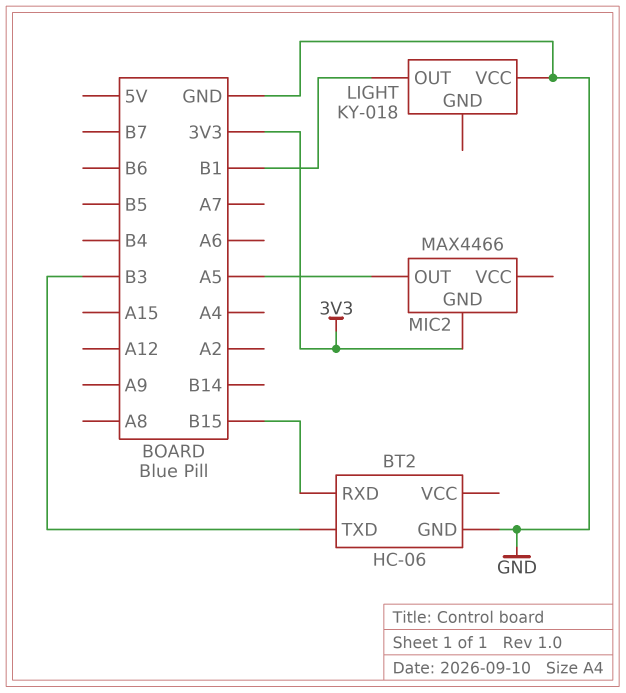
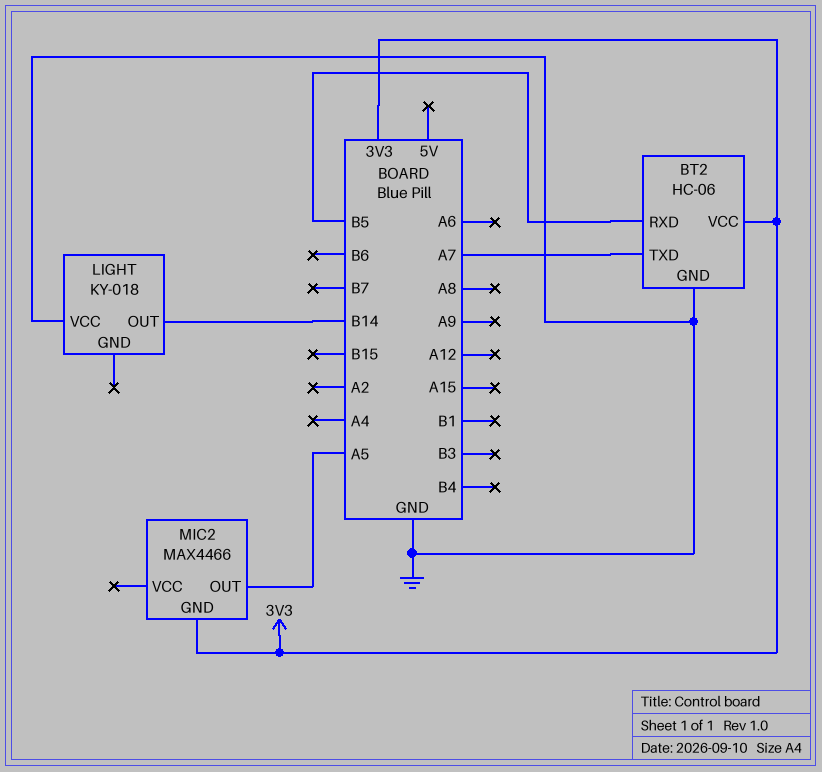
BT2 pin RXD: B15 -> B5
BT2 pin TXD: B3 -> A7
BT2 pin VCC: none -> 3V3
LIGHT pin OUT: B1 -> B14

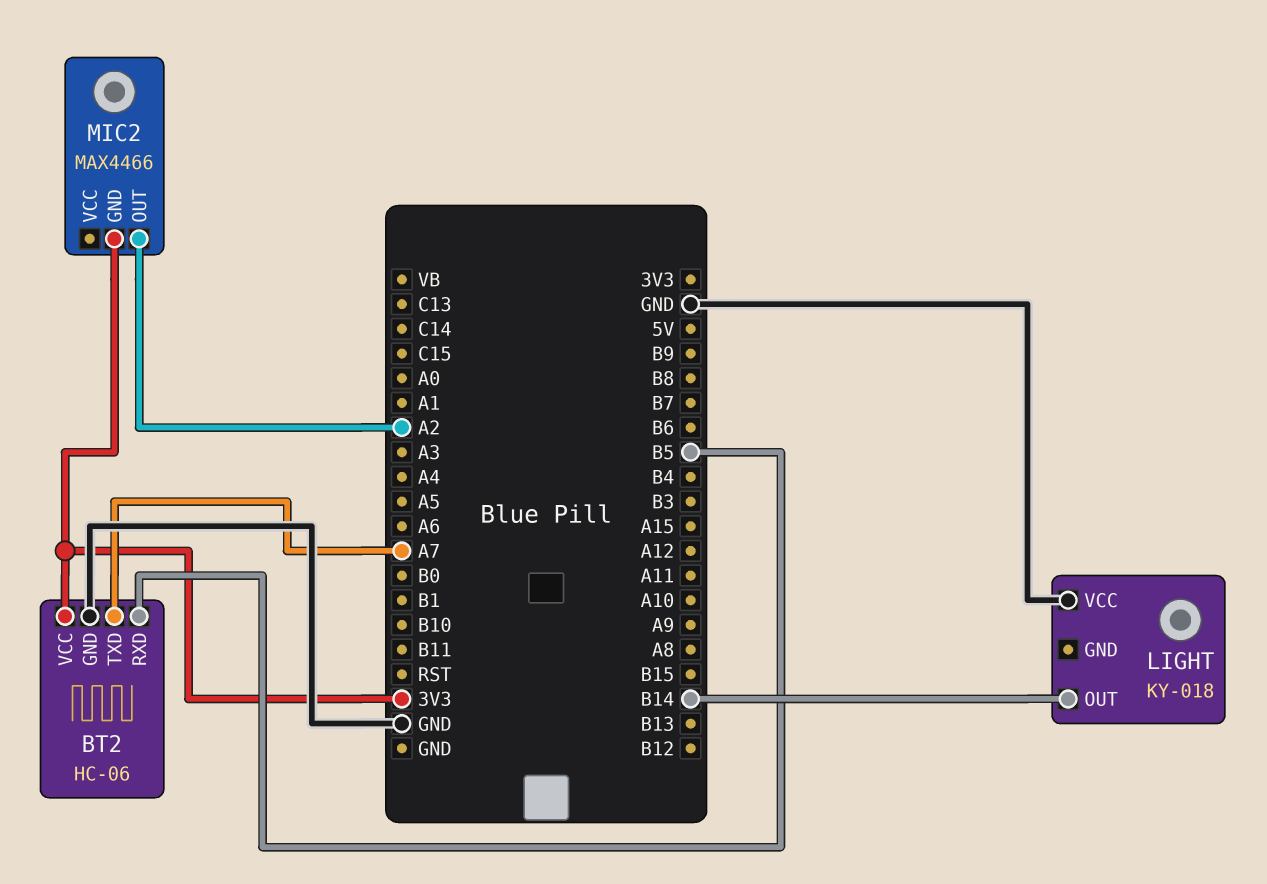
MIC2 pin OUT: A5 -> A2

